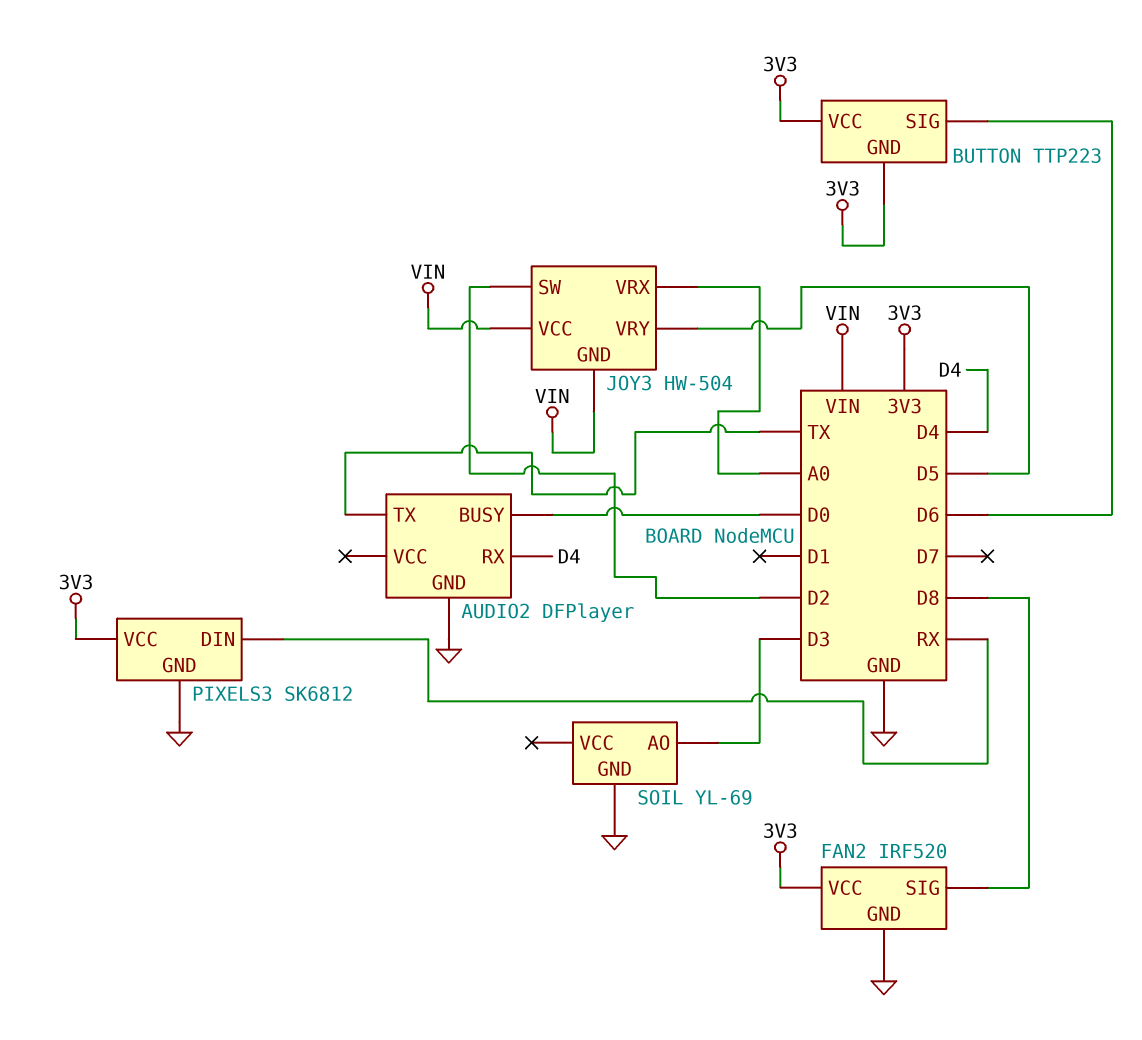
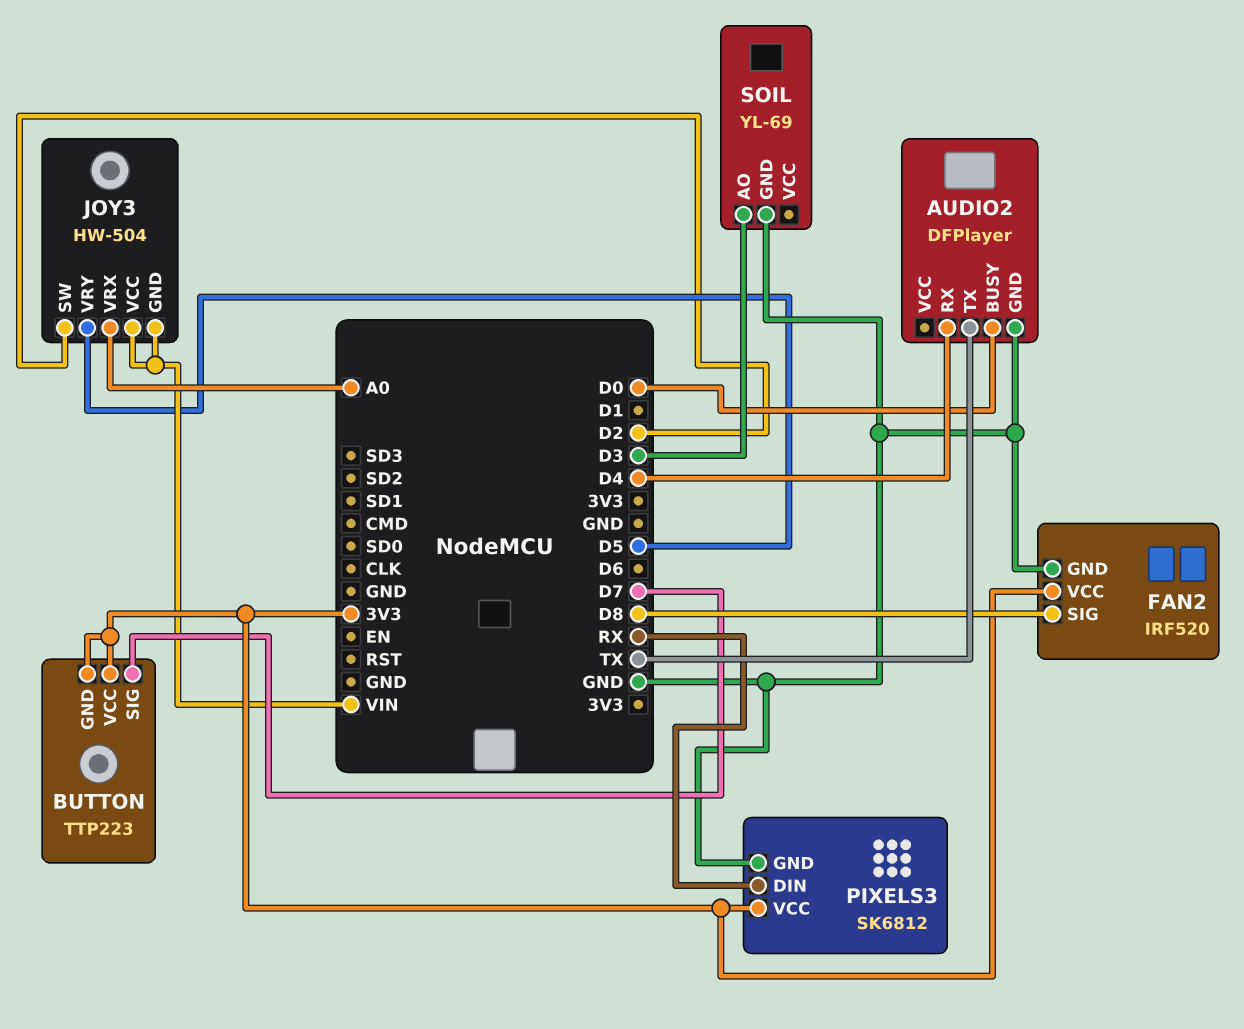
BUTTON pin SIG: D6 -> D7

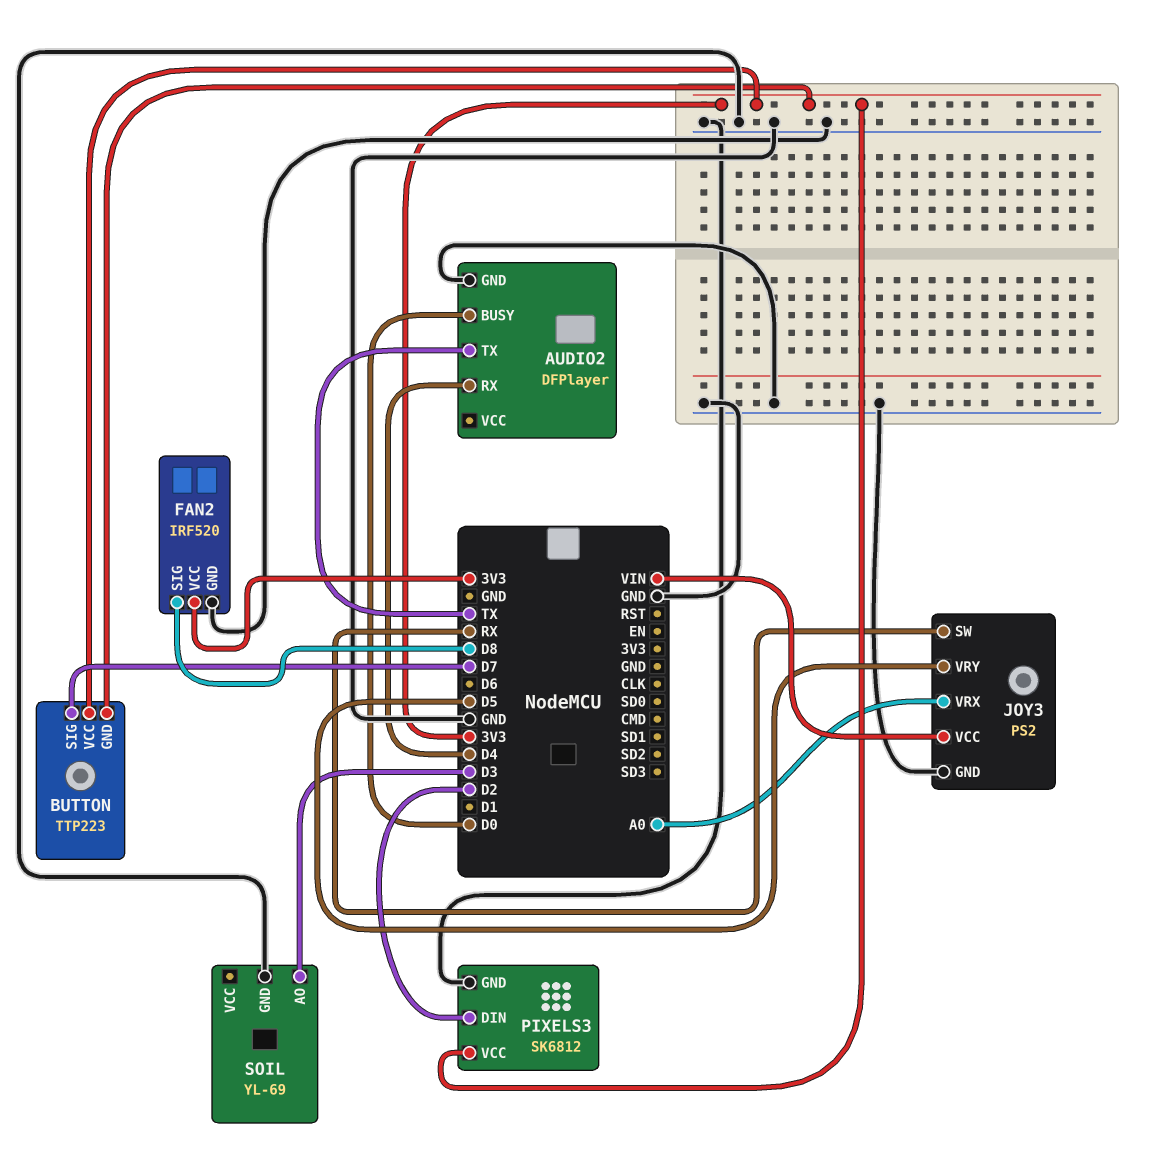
JOY3: HW-504 -> PS2
JOY3 pin GND: VIN -> GND
JOY3 pin SW: D2 -> RX
PIXELS3 pin DIN: RX -> D2

